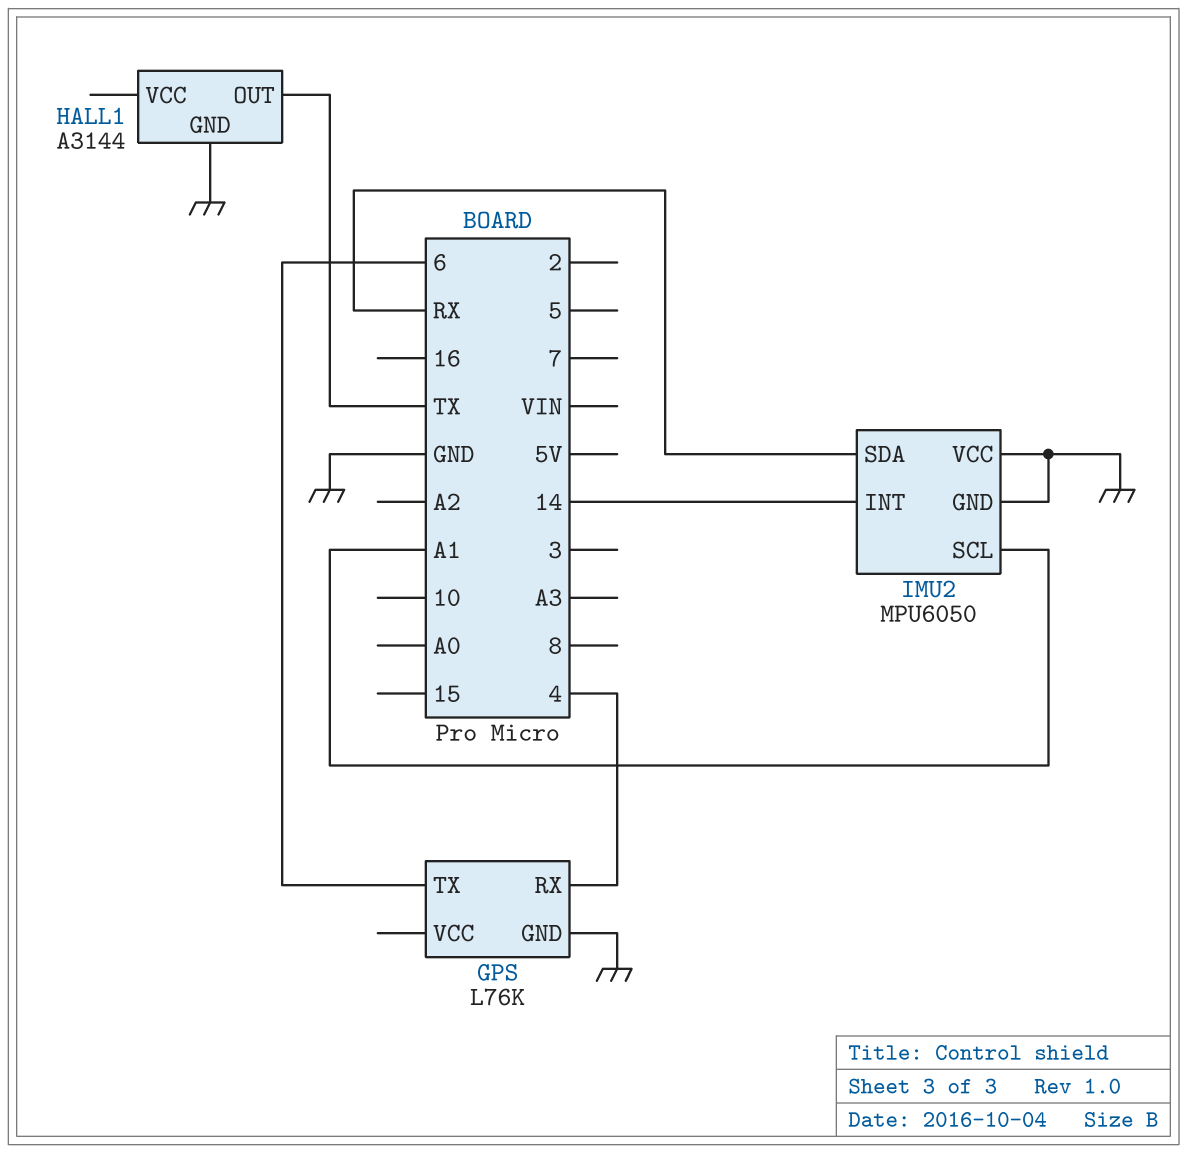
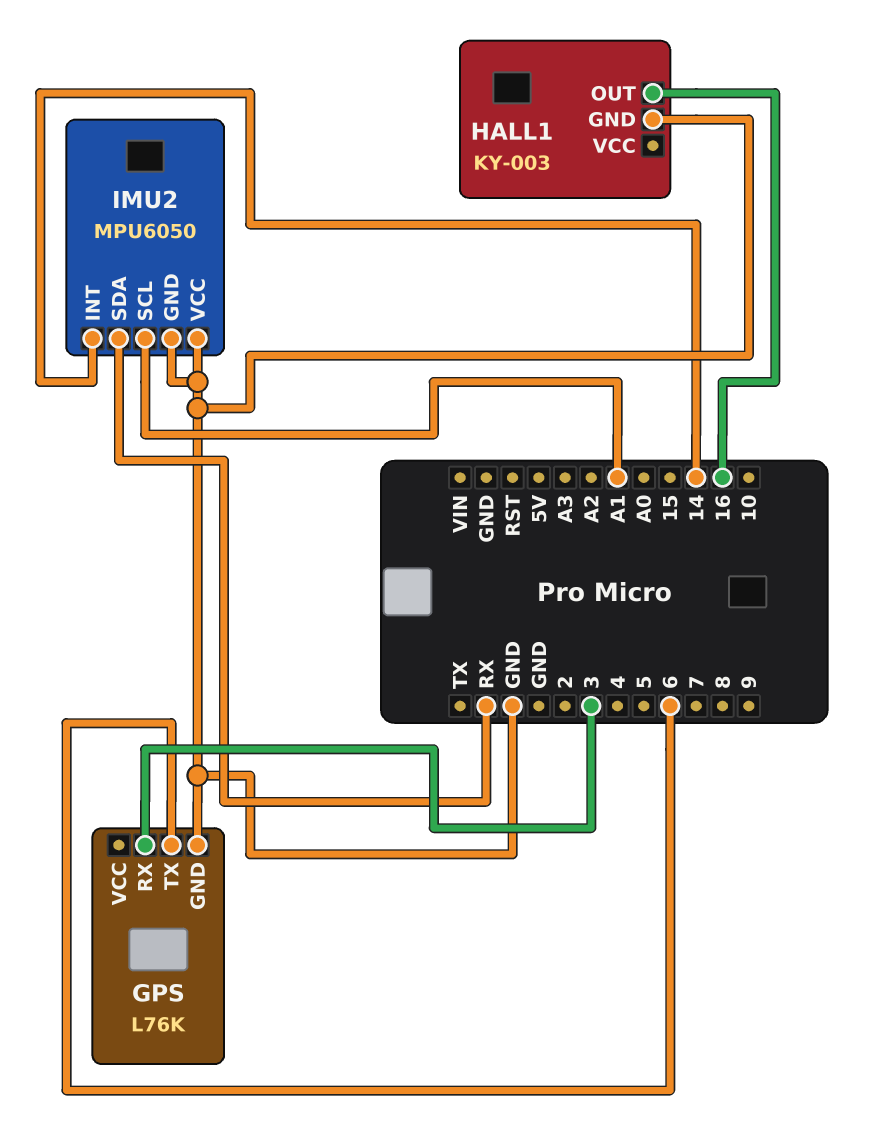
GPS pin RX: 4 -> 3
HALL1: A3144 -> KY-003
HALL1 pin OUT: TX -> 16

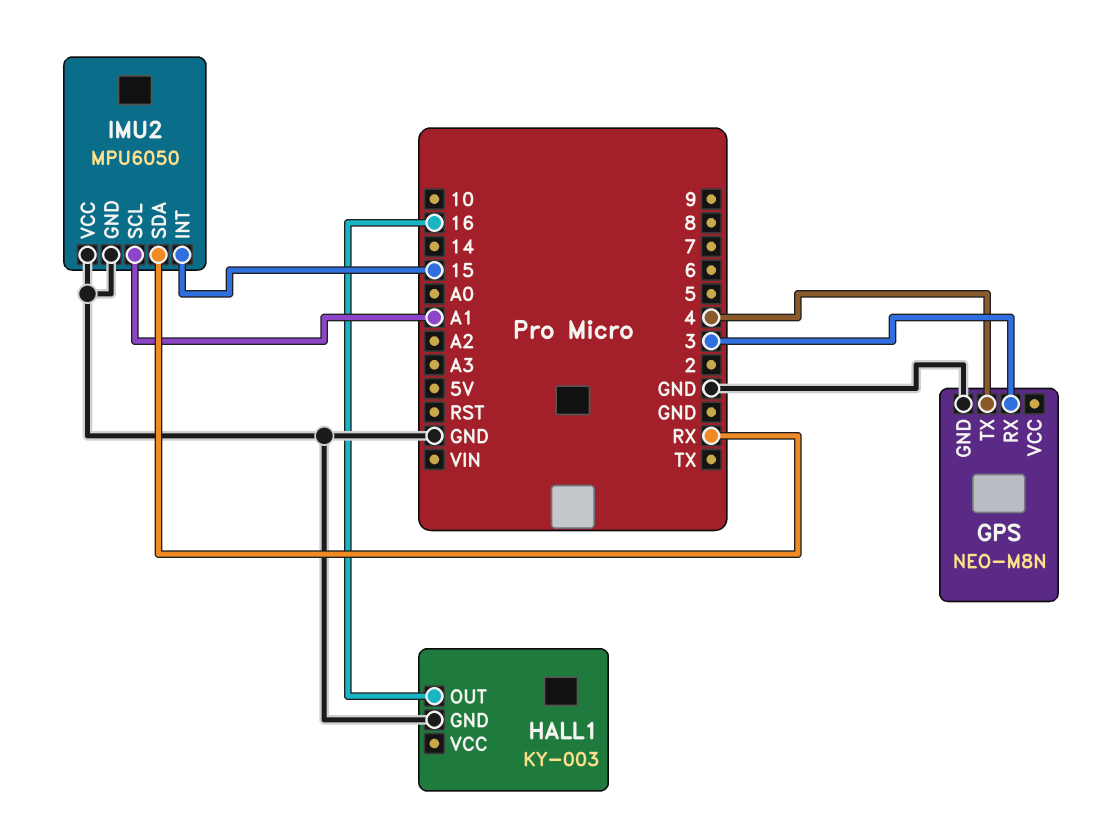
GPS: L76K -> NEO-M8N
GPS pin TX: 6 -> 4
IMU2 pin INT: 14 -> 15

